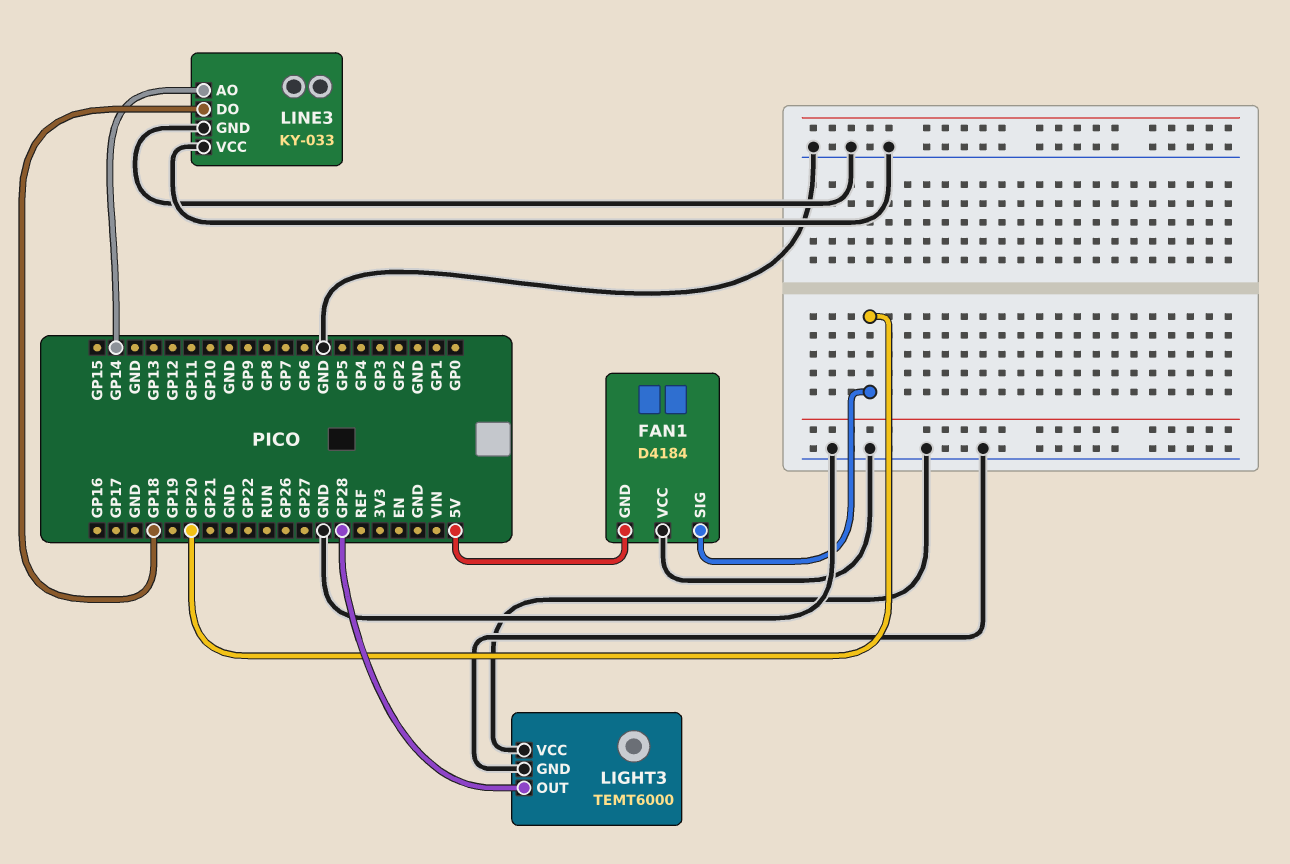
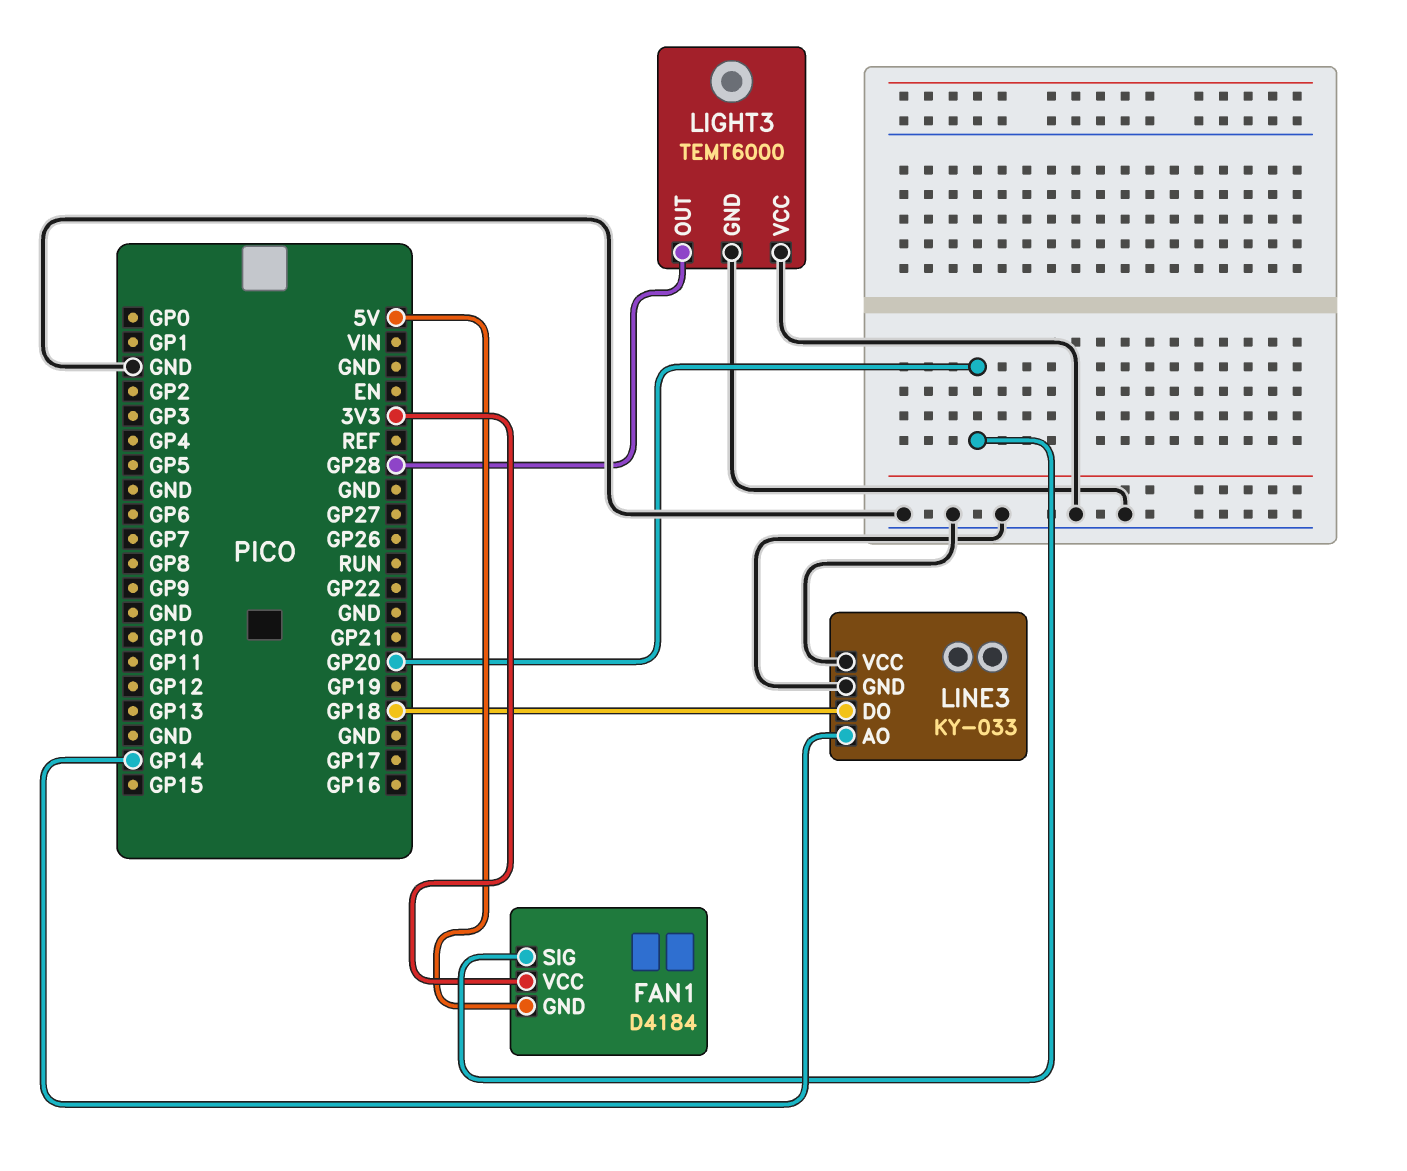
FAN1 pin VCC: GND -> 3V3

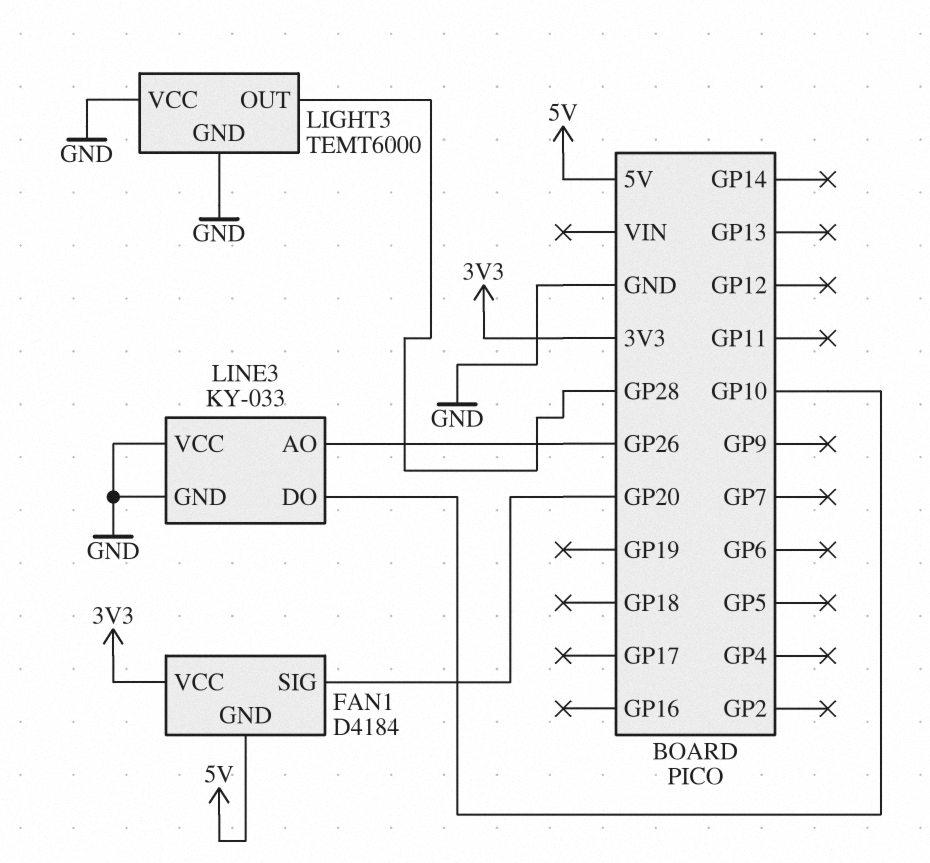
LINE3 pin AO: GP14 -> GP26
LINE3 pin DO: GP18 -> GP10

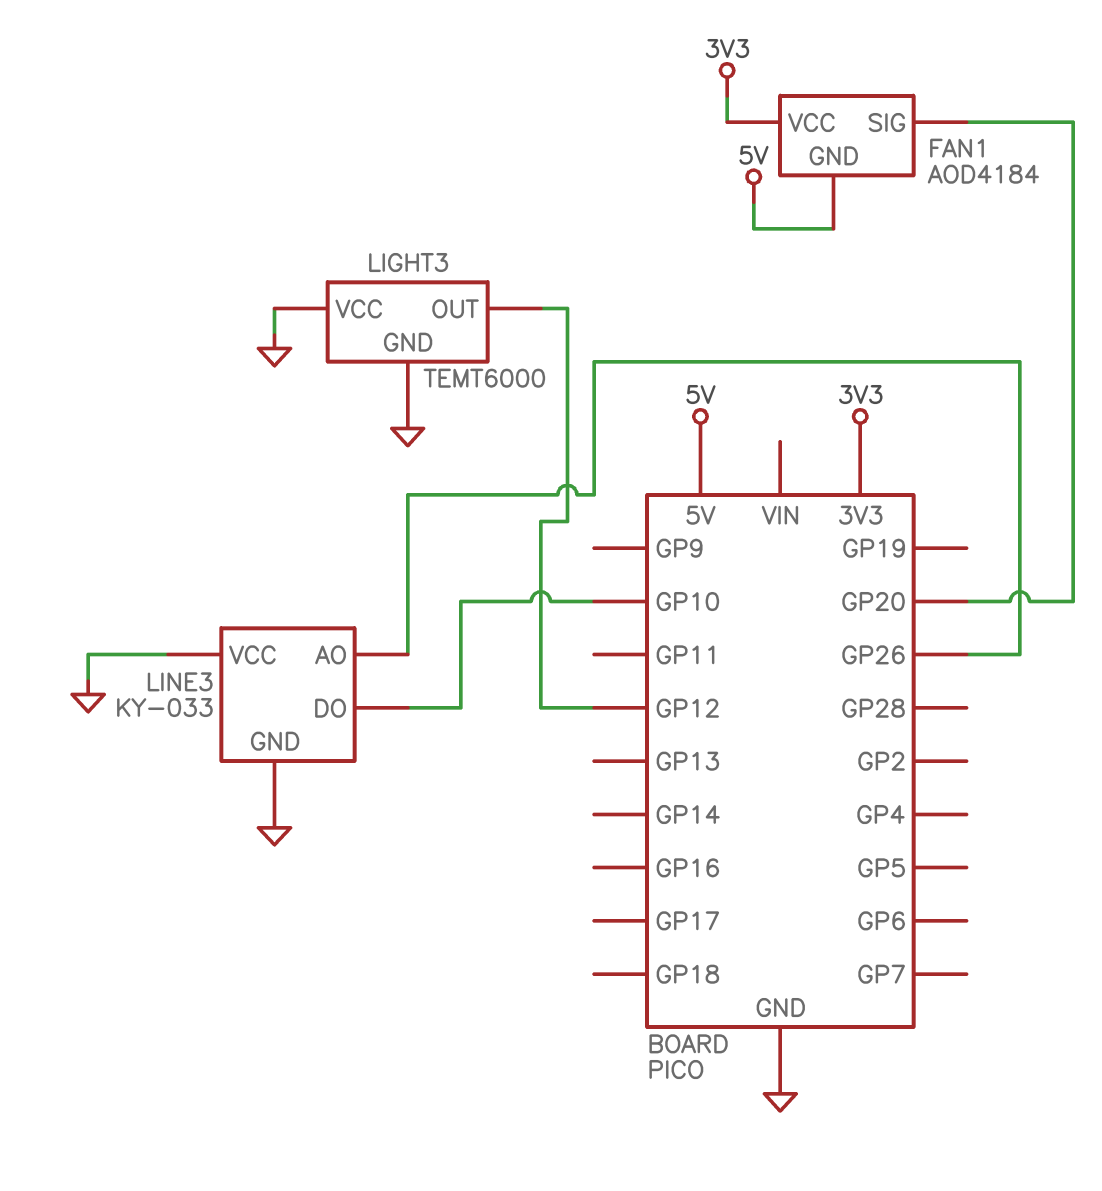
FAN1: D4184 -> AOD4184
LIGHT3 pin OUT: GP28 -> GP12

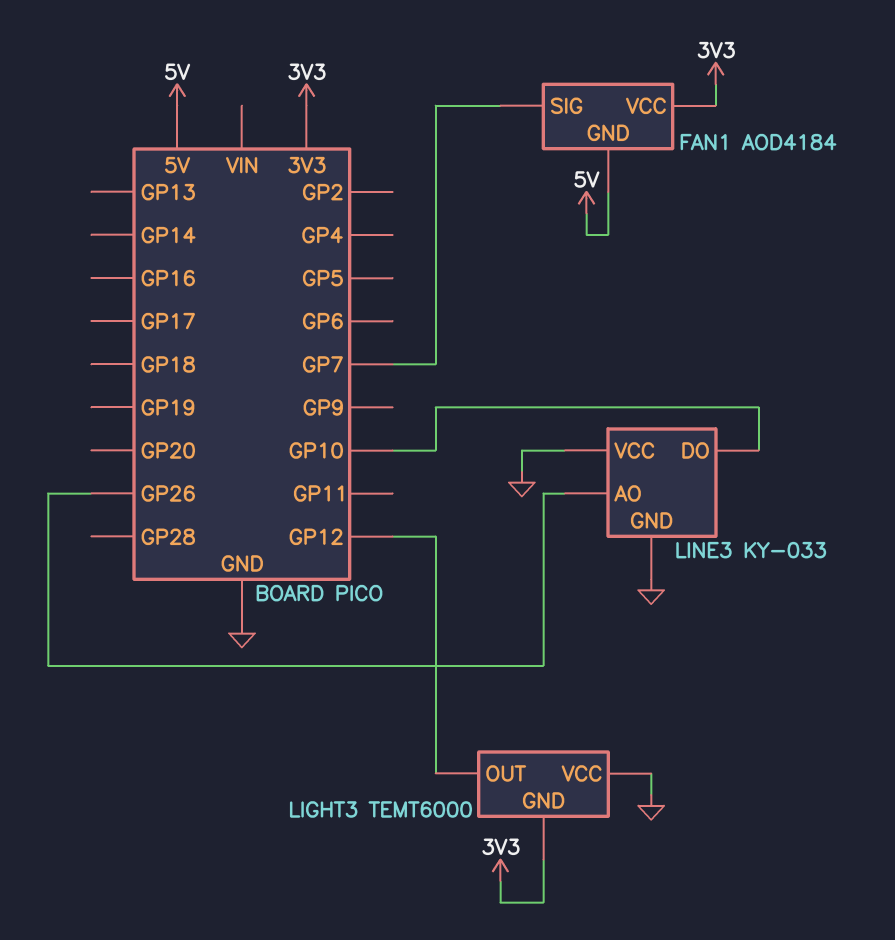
FAN1 pin SIG: GP20 -> GP7
LIGHT3 pin GND: GND -> 3V3

